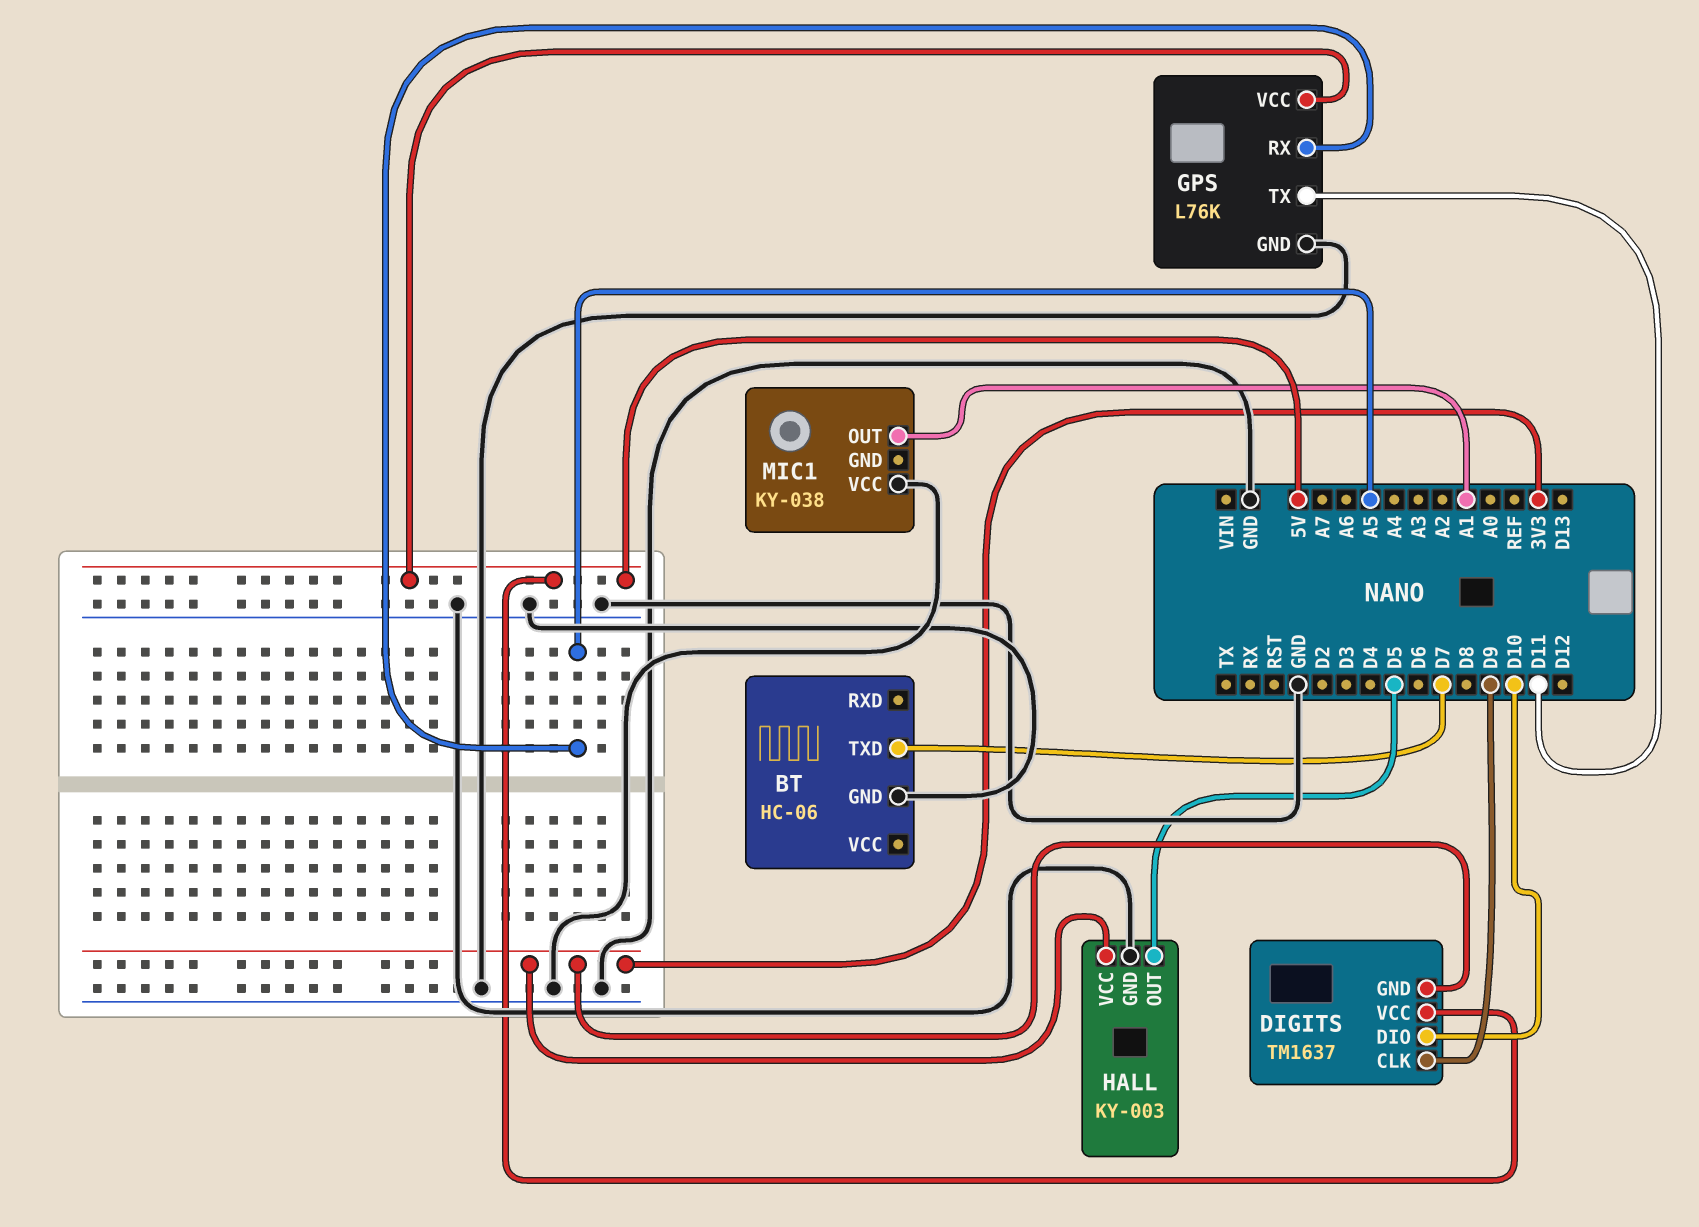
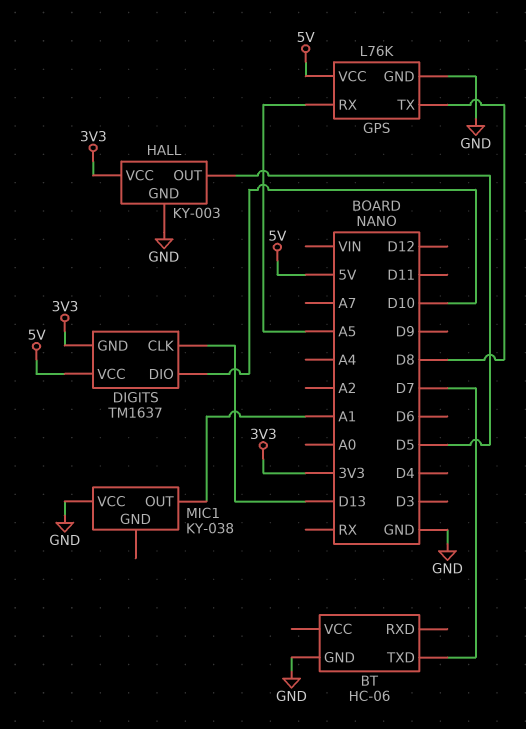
DIGITS pin CLK: D9 -> D13
GPS pin TX: D11 -> D8

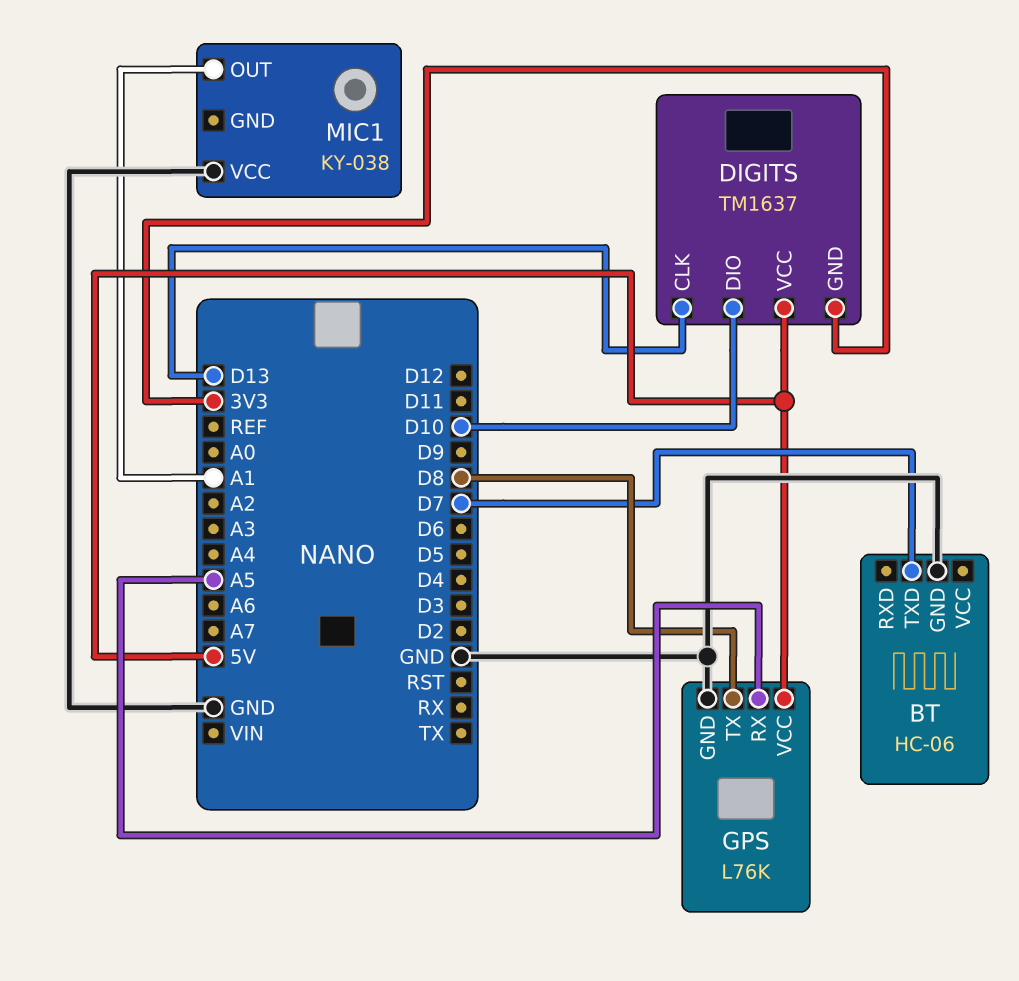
HALL: KY-003 -> none
HALL pin GND: GND -> none
HALL pin OUT: D5 -> none
HALL pin VCC: 3V3 -> none

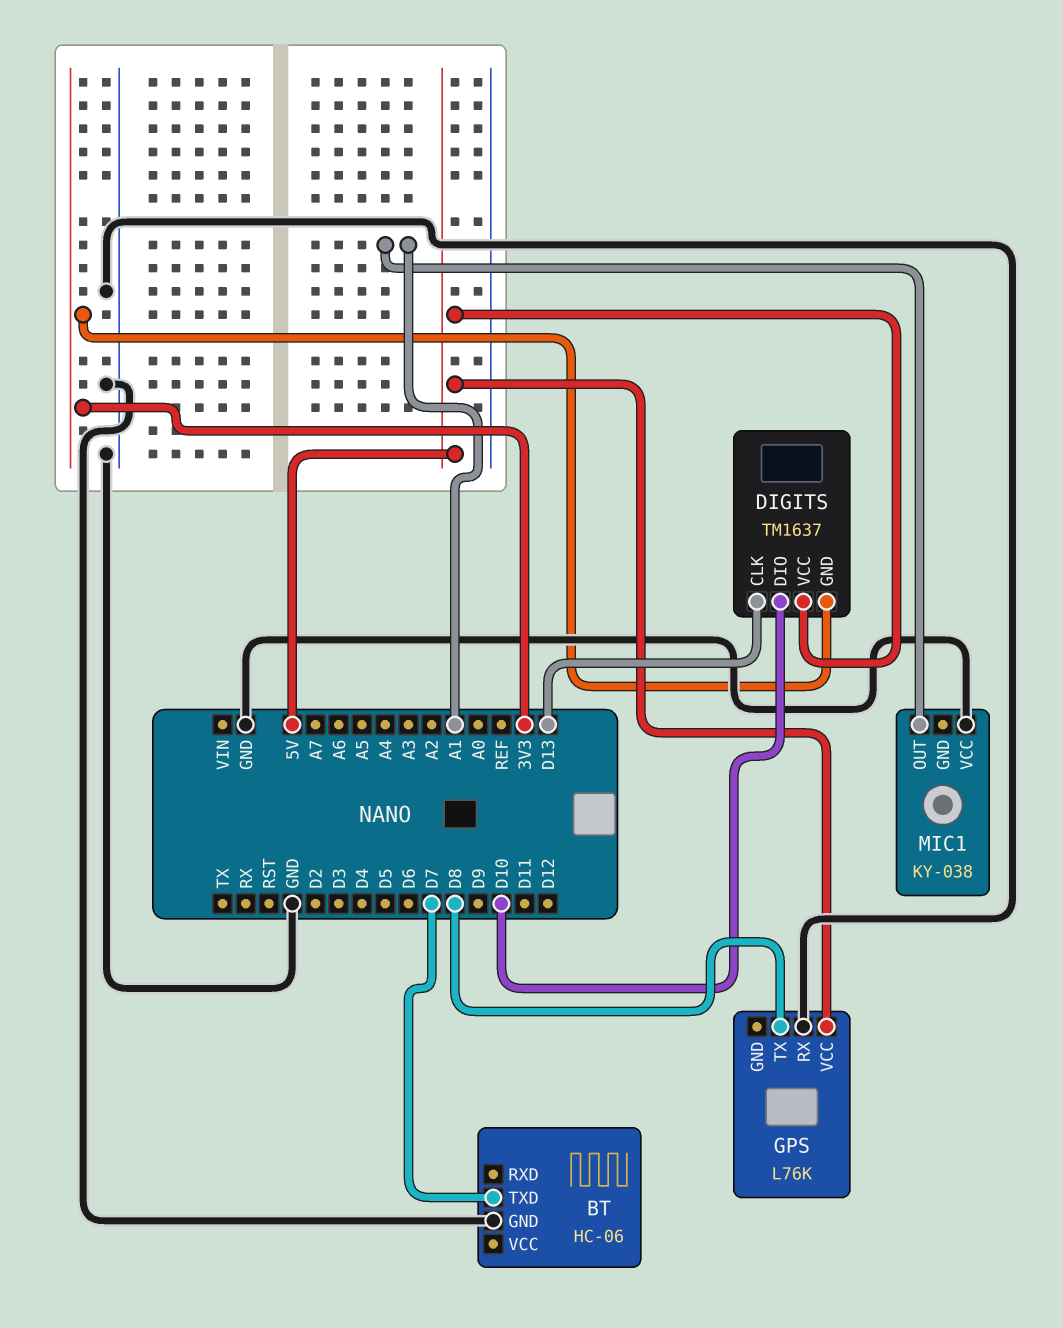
GPS pin GND: GND -> none
GPS pin RX: A5 -> GND

